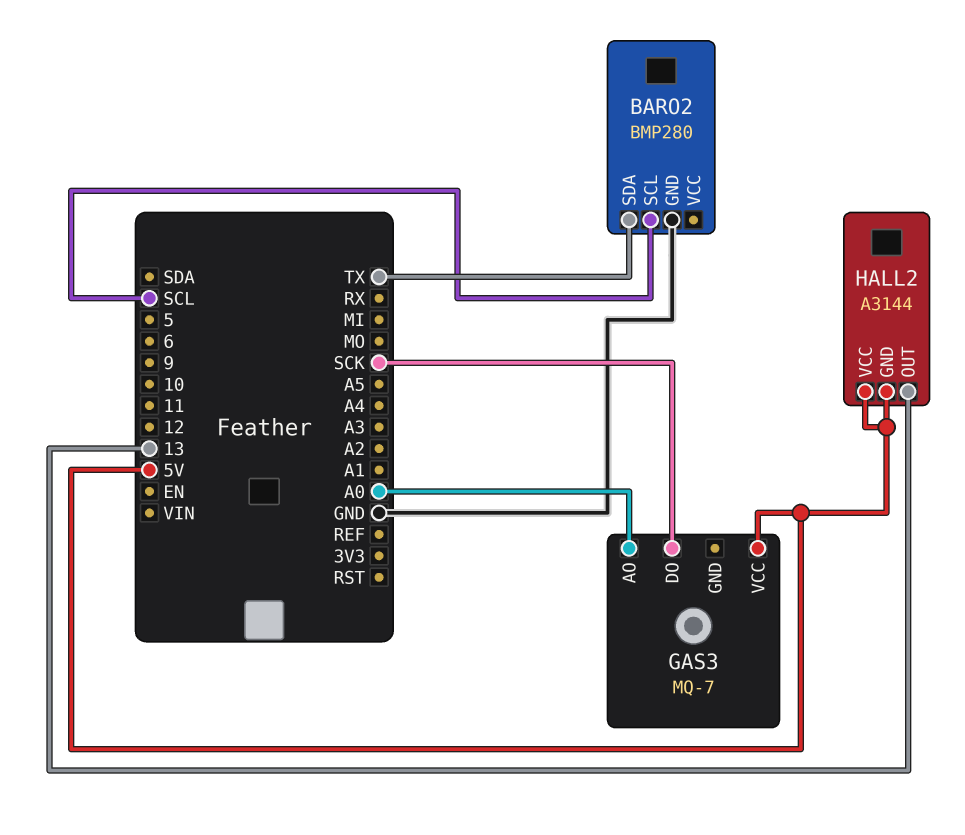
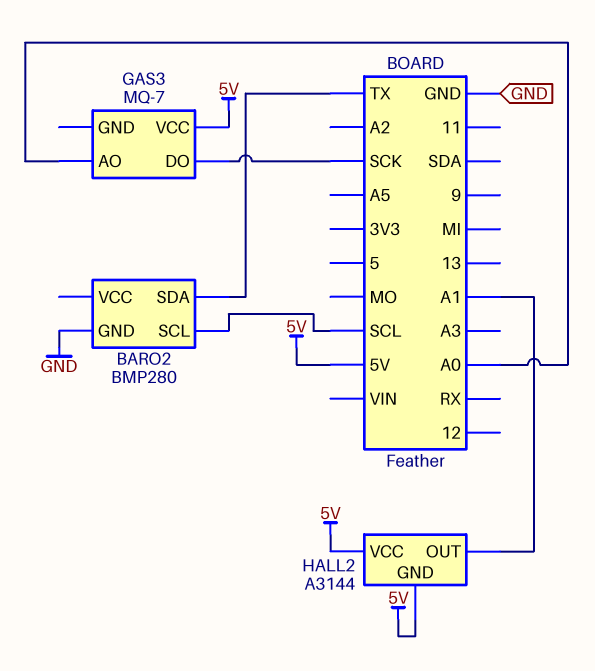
HALL2 pin OUT: 13 -> A1

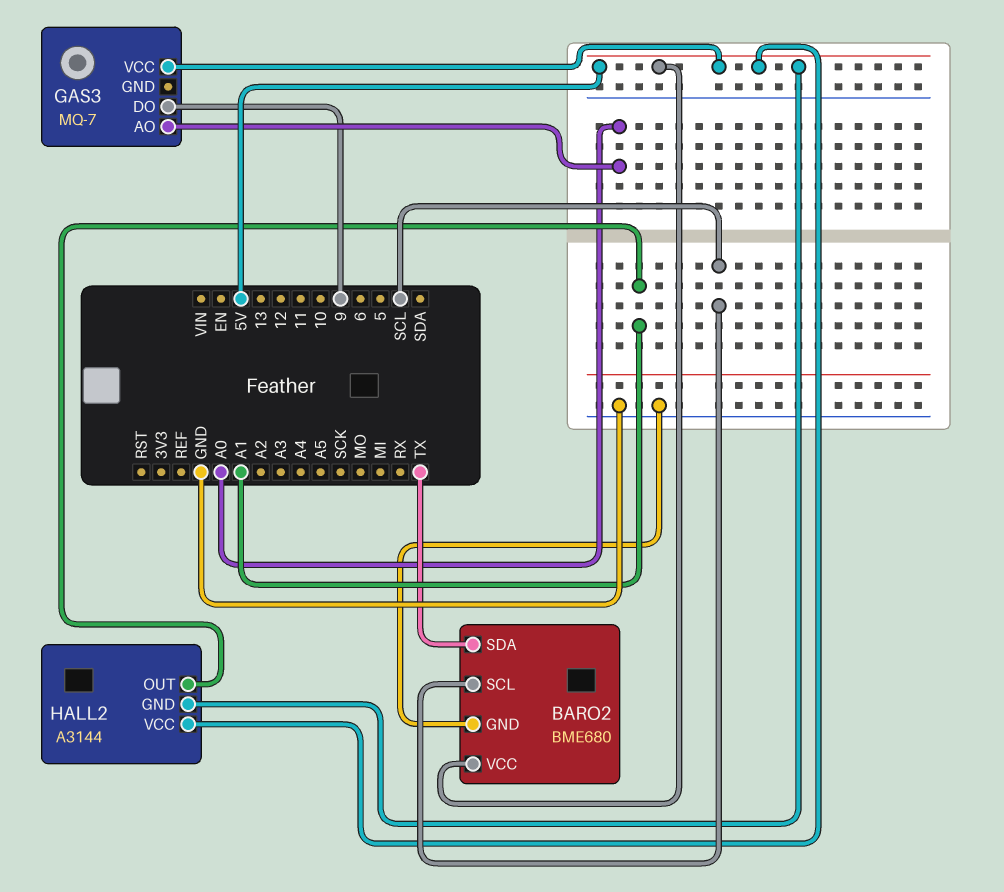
BARO2: BMP280 -> BME680
BARO2 pin VCC: none -> 5V
GAS3 pin DO: SCK -> 9

